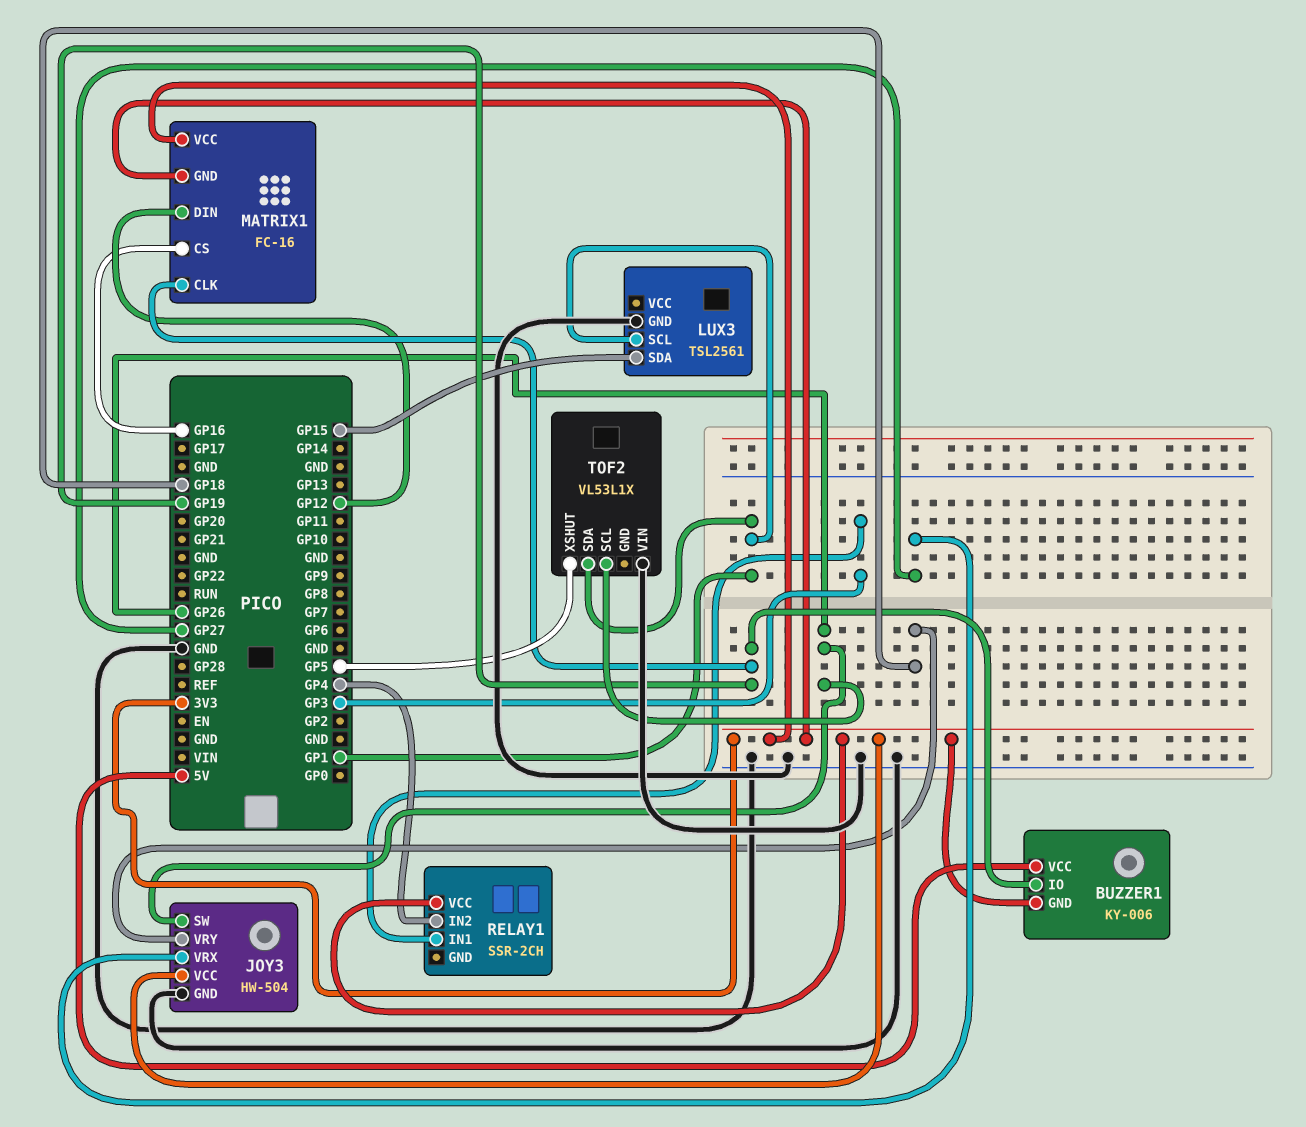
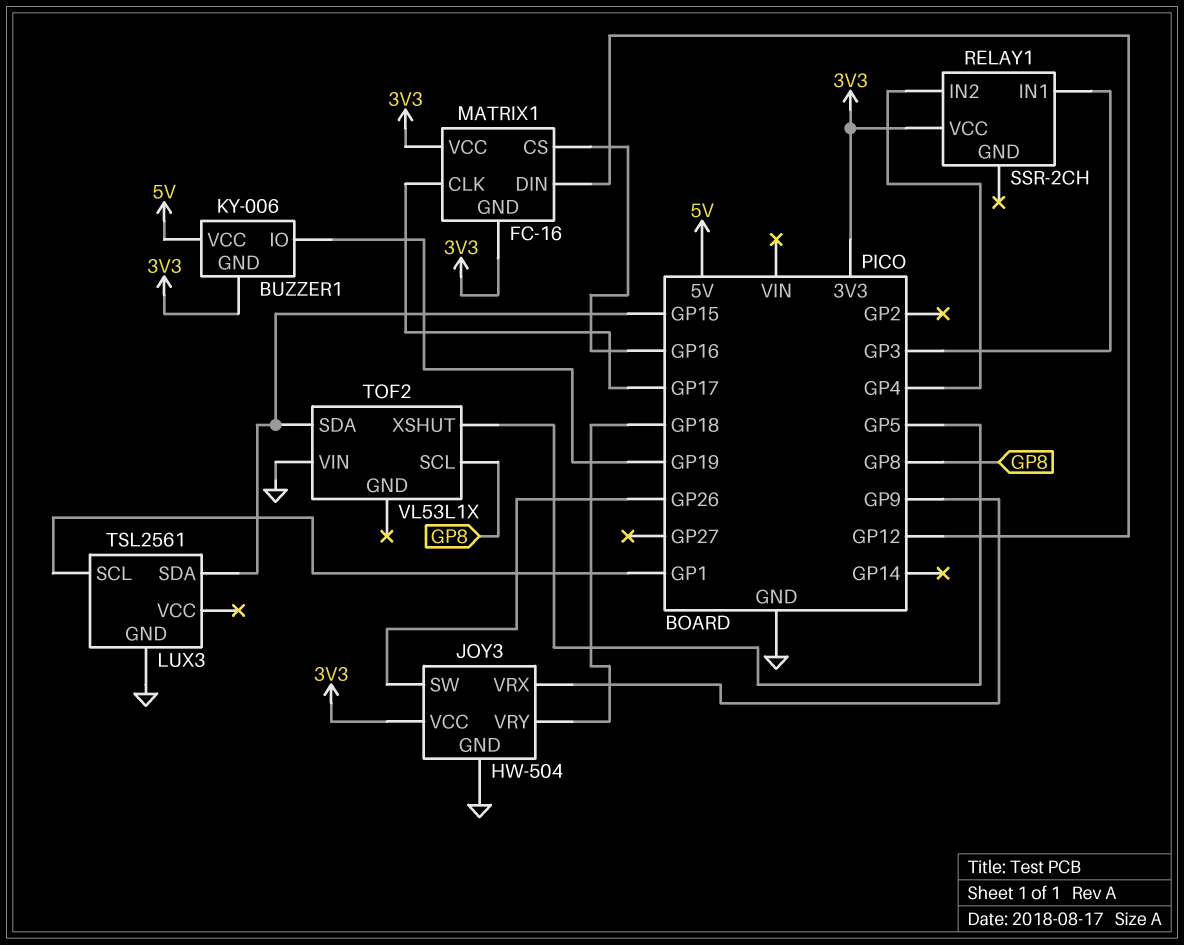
JOY3 pin VRX: GP27 -> GP9
MATRIX1 pin CLK: GP19 -> GP17
TOF2 pin SCL: GP26 -> GP8
TOF2 pin SDA: GP1 -> GP15

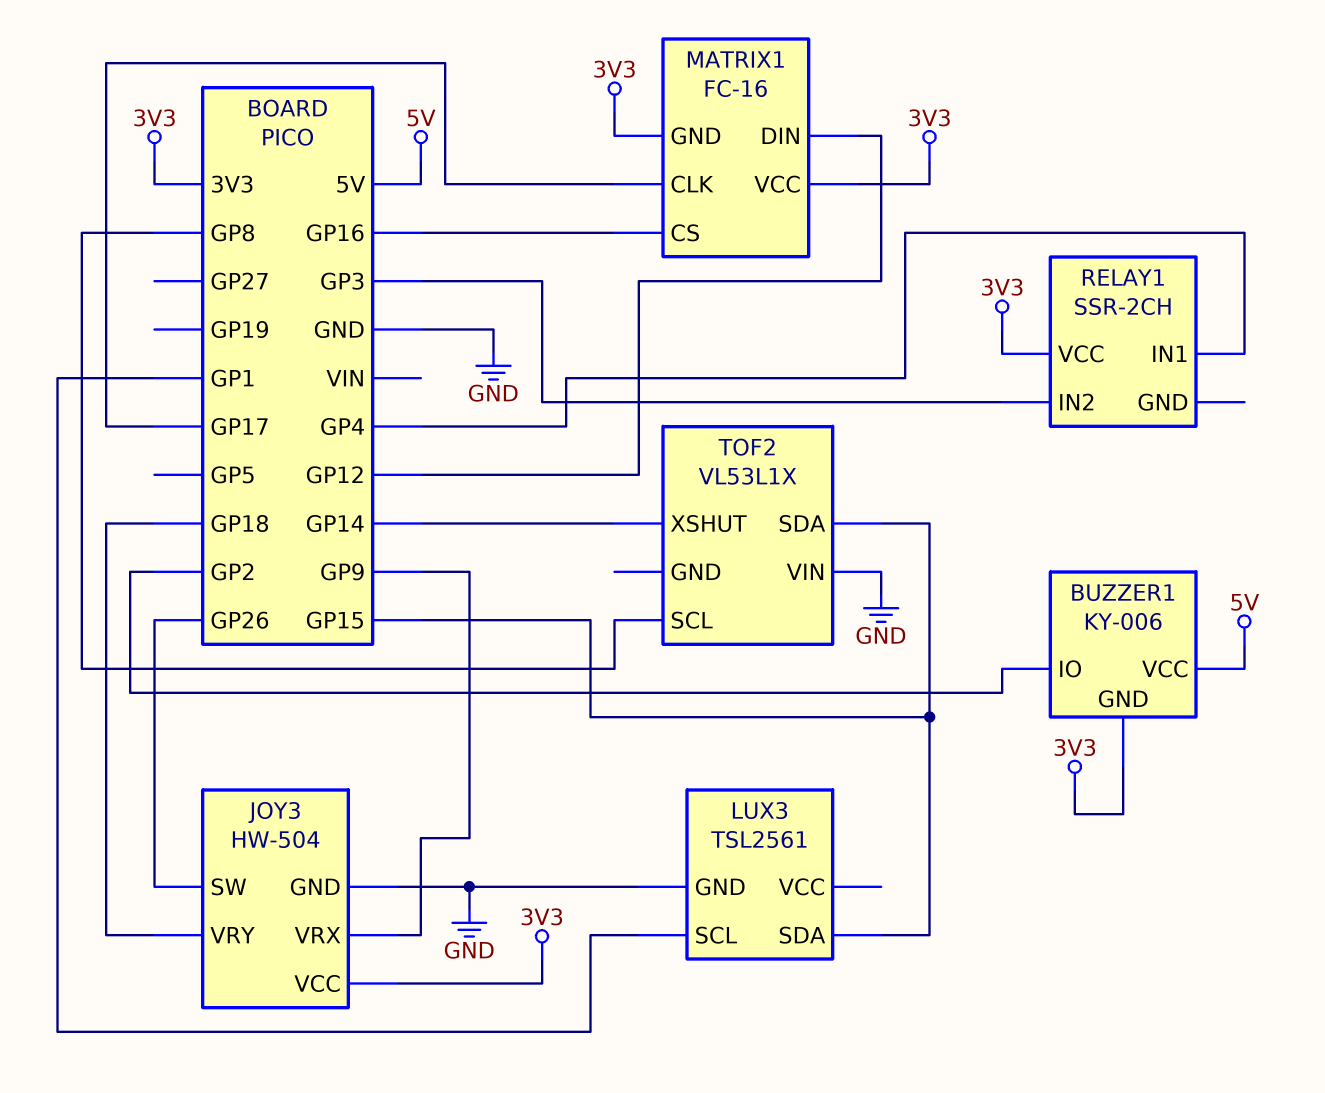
BUZZER1 pin IO: GP19 -> GP2
RELAY1 pin IN1: GP3 -> GP4
RELAY1 pin IN2: GP4 -> GP3
TOF2 pin XSHUT: GP5 -> GP14

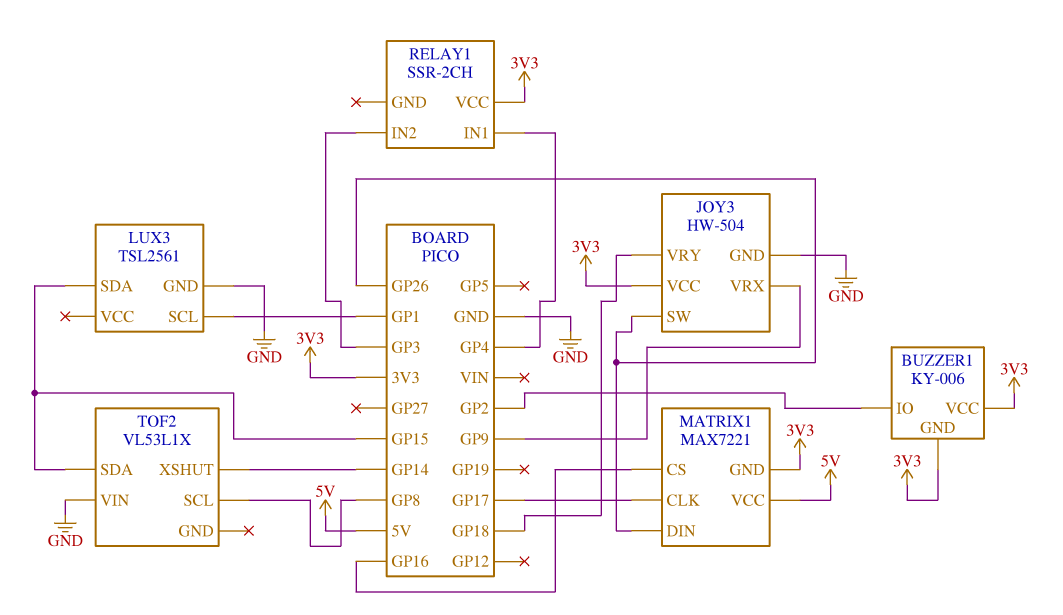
BUZZER1 pin VCC: 5V -> 3V3
MATRIX1: FC-16 -> MAX7221
MATRIX1 pin DIN: GP12 -> GP26
MATRIX1 pin VCC: 3V3 -> 5V

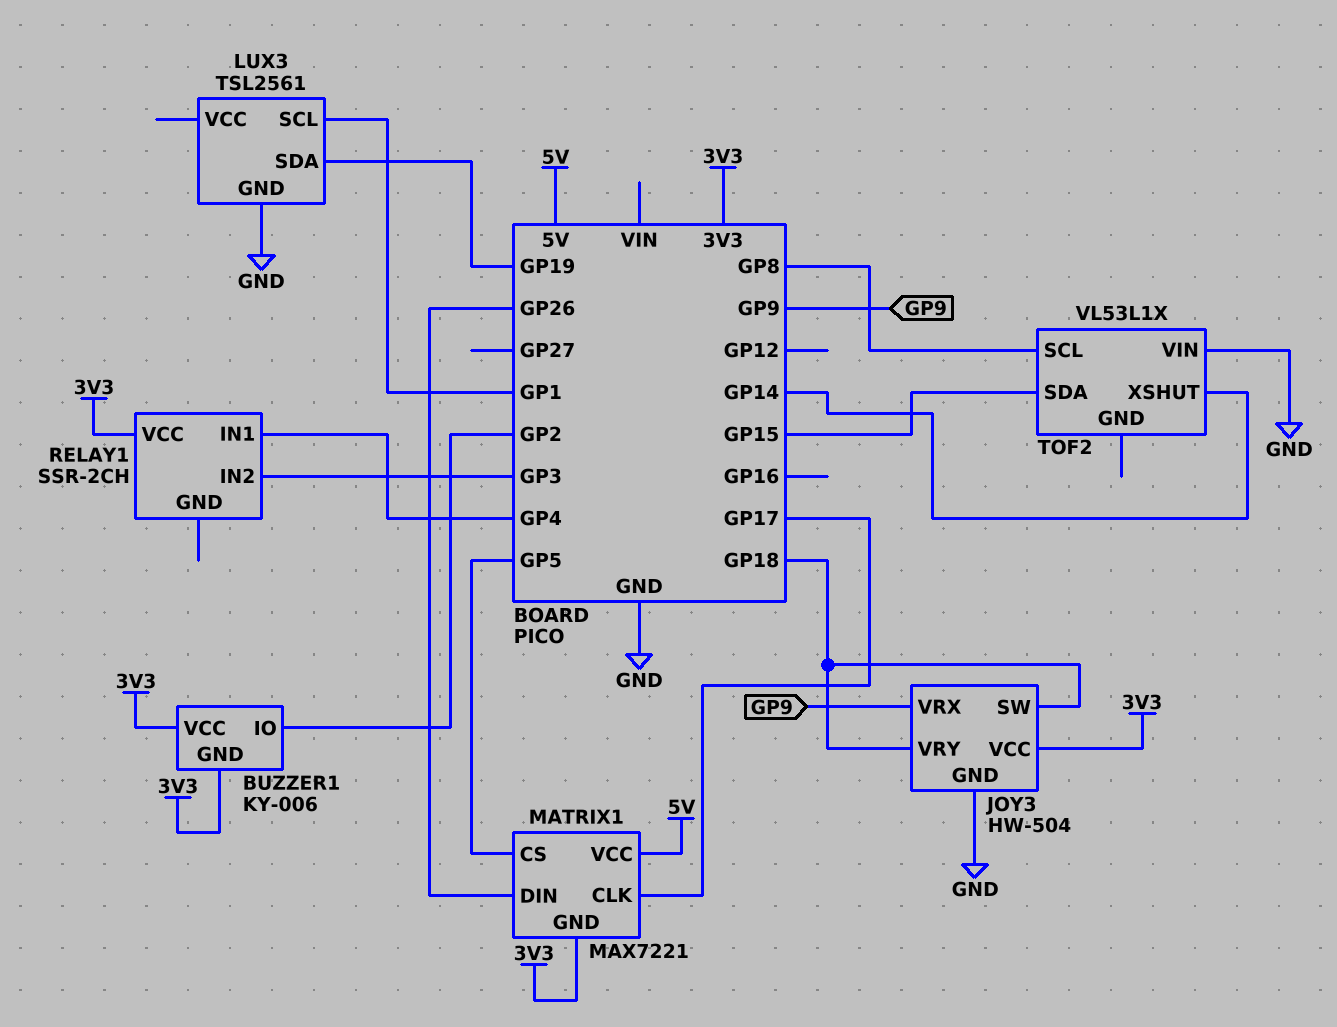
JOY3 pin SW: GP26 -> GP18
LUX3 pin SDA: GP15 -> GP19
MATRIX1 pin CS: GP16 -> GP5

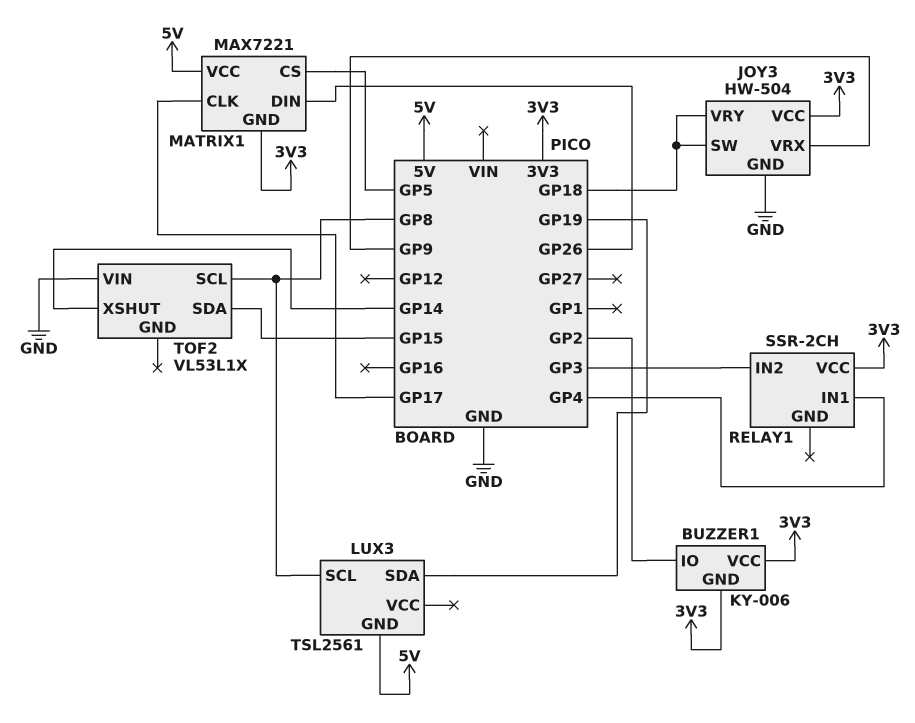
LUX3 pin GND: GND -> 5V
LUX3 pin SCL: GP1 -> GP8

